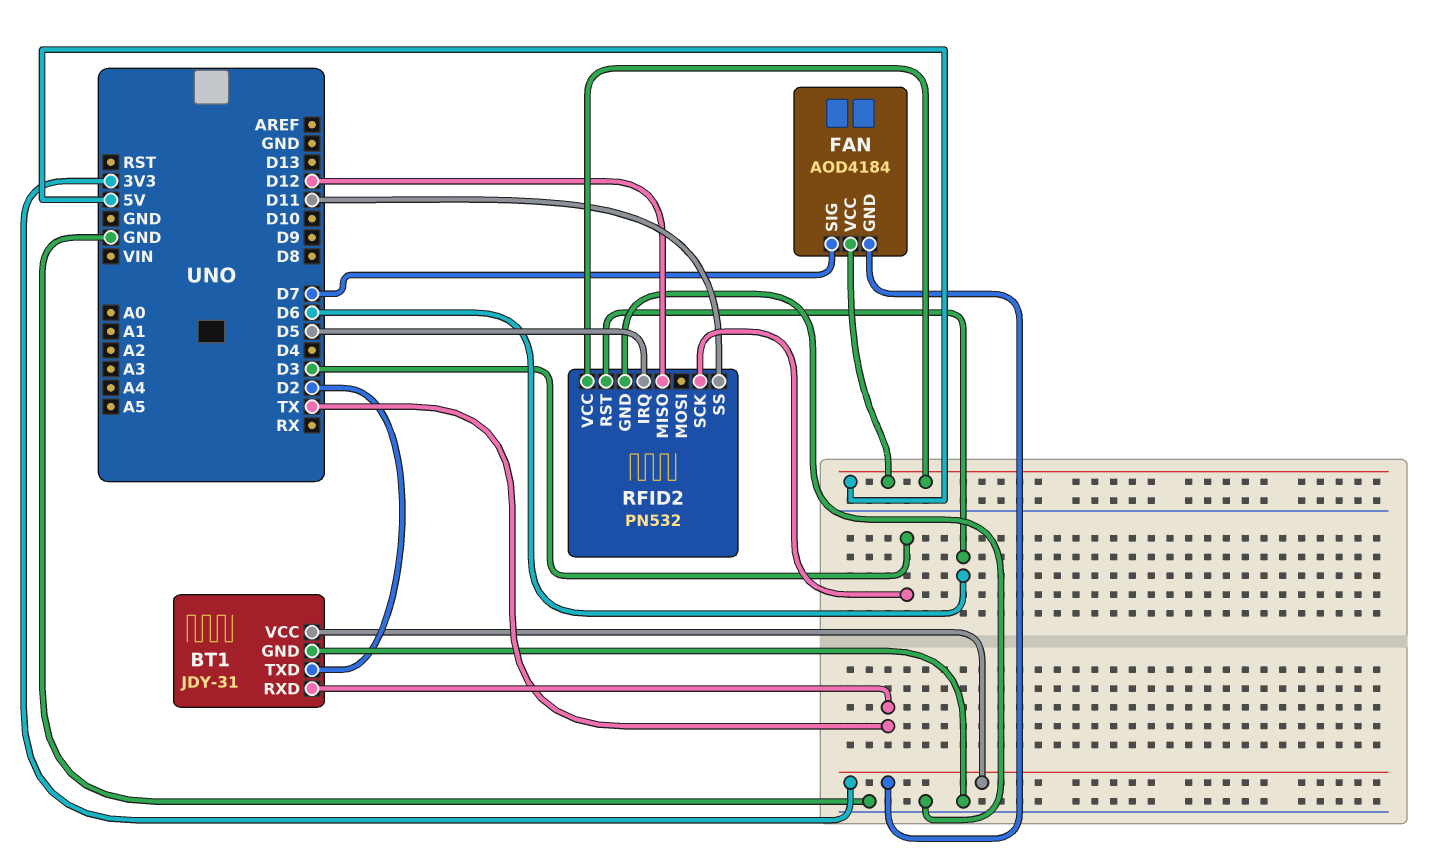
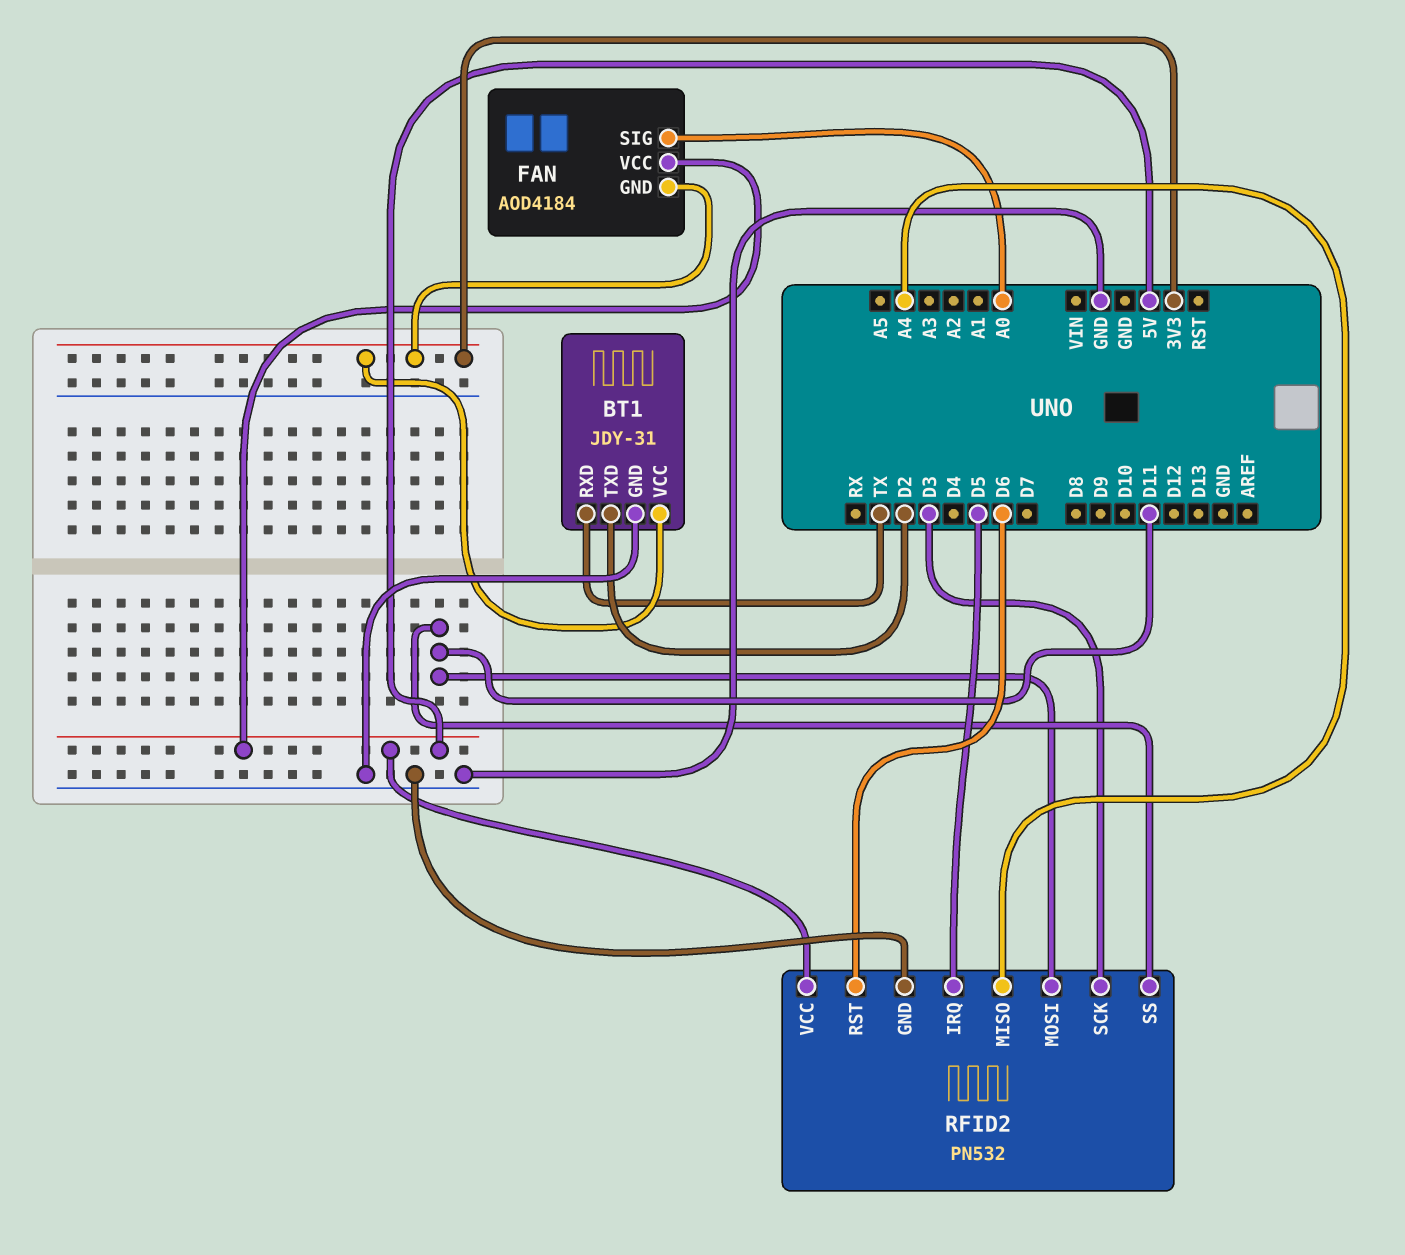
FAN pin SIG: D7 -> A0
RFID2 pin MISO: D12 -> A4
RFID2 pin MOSI: none -> D11

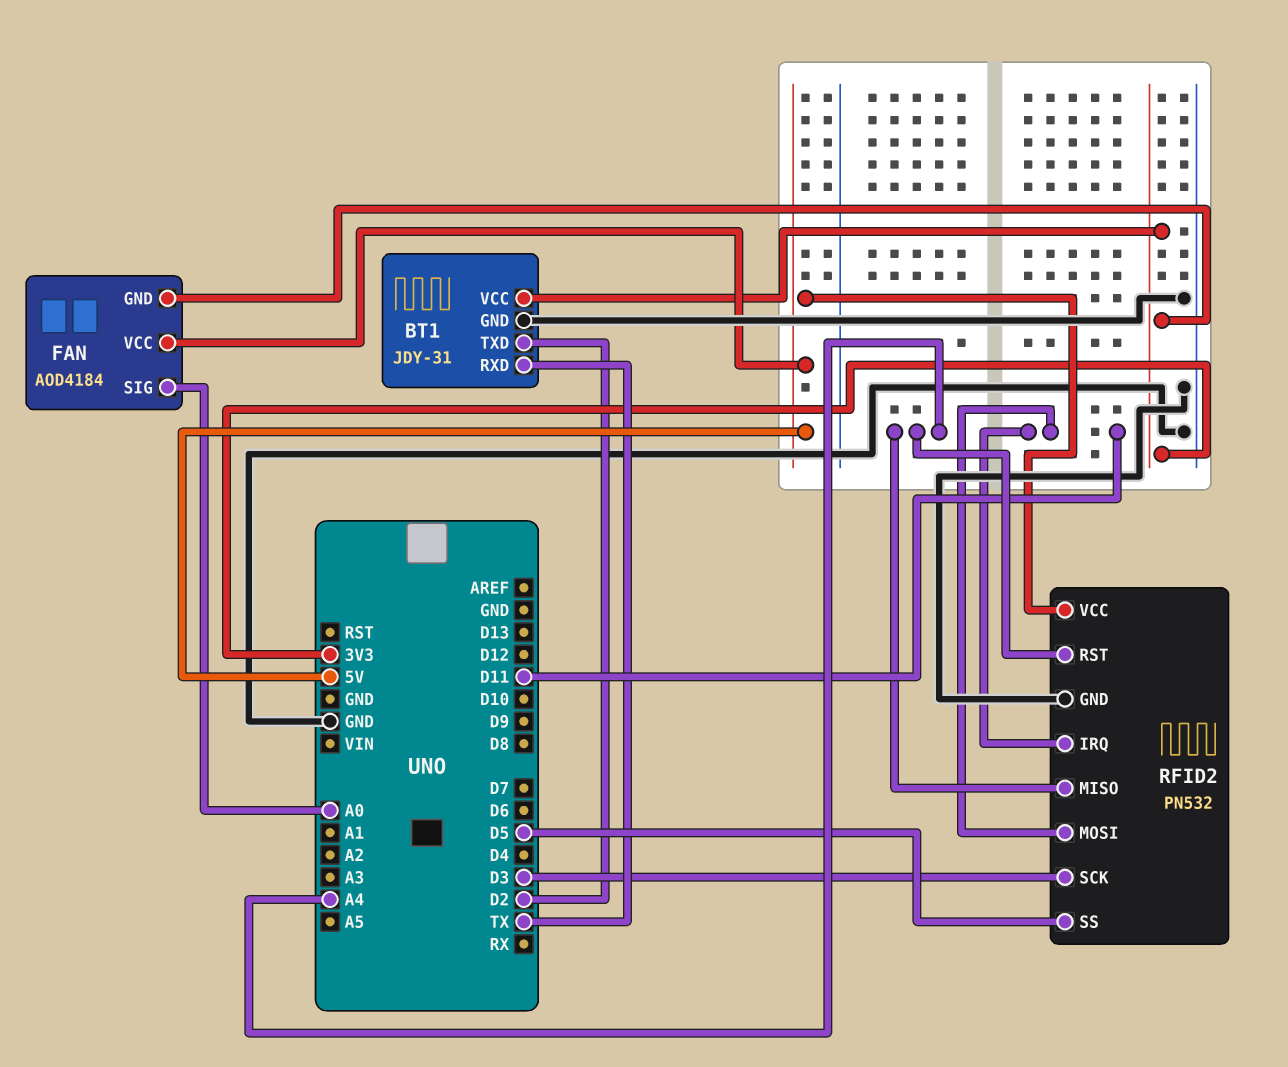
RFID2 pin IRQ: D5 -> D11
RFID2 pin RST: D6 -> A4
RFID2 pin SS: D11 -> D5

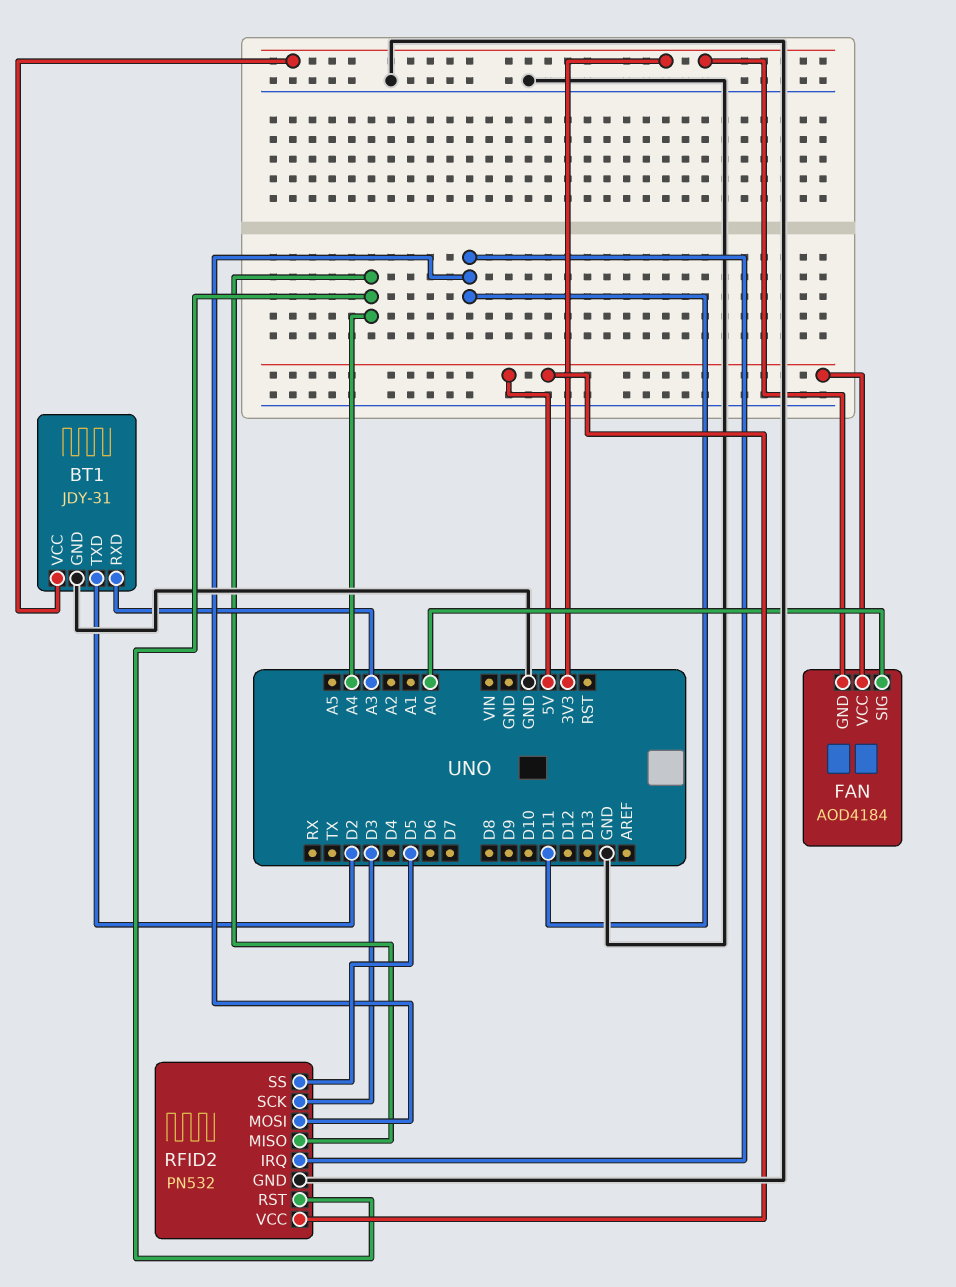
BT1 pin RXD: TX -> A3

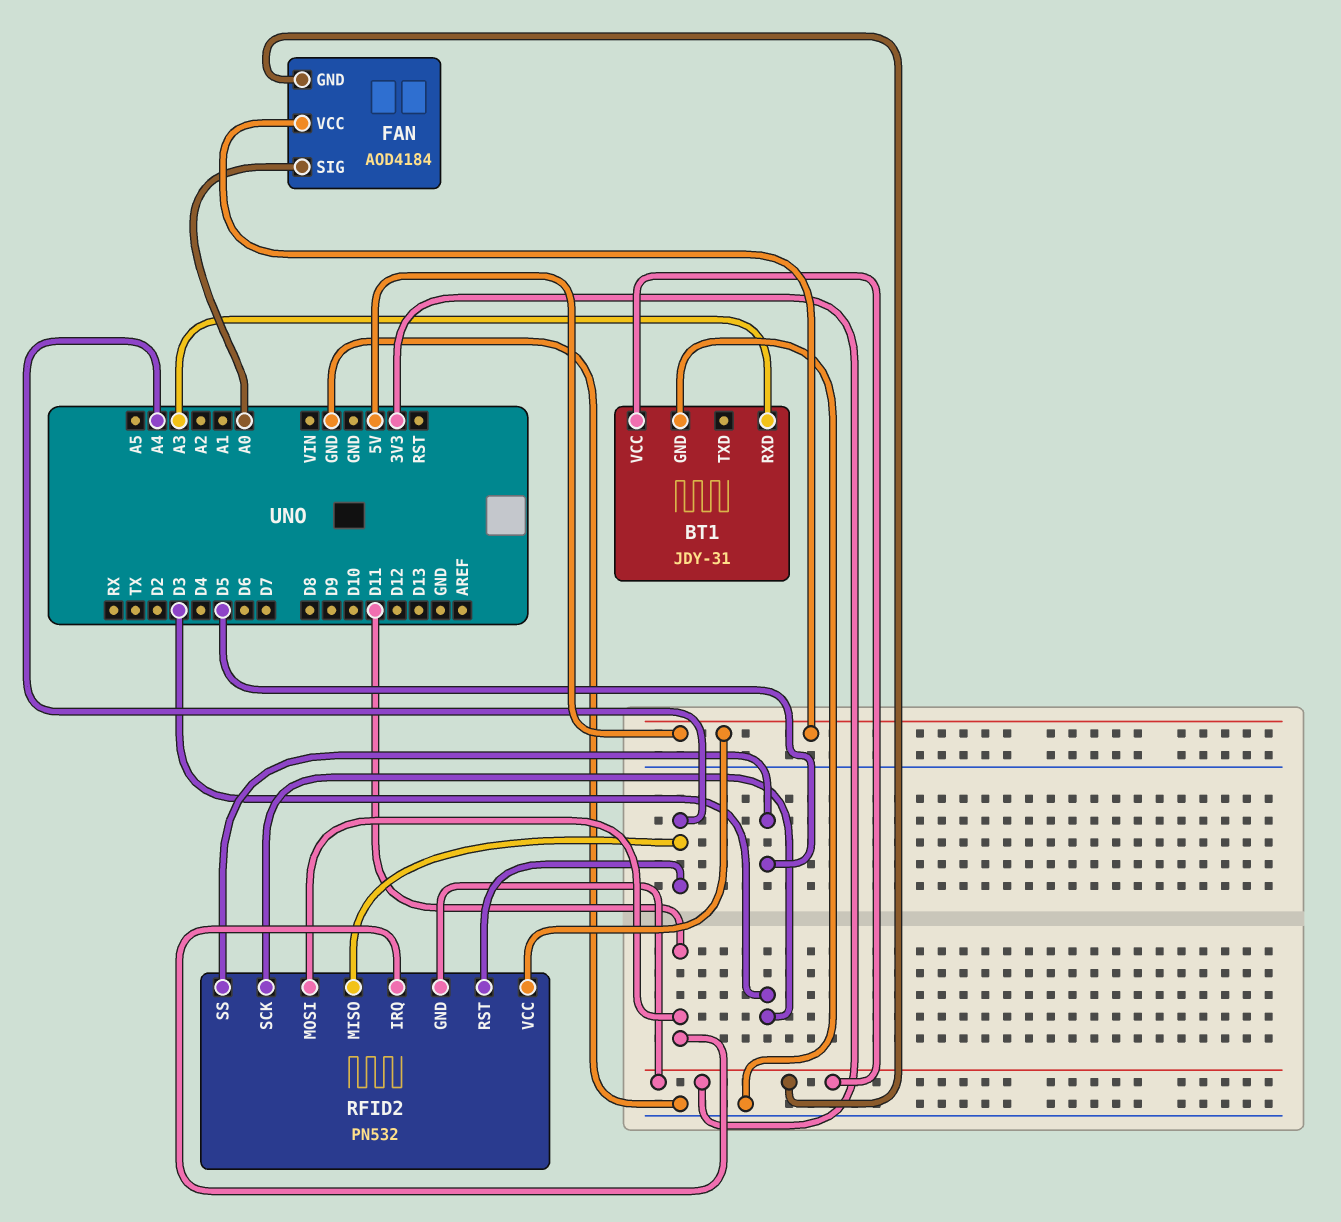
BT1 pin TXD: D2 -> none
RFID2 pin GND: GND -> 3V3

